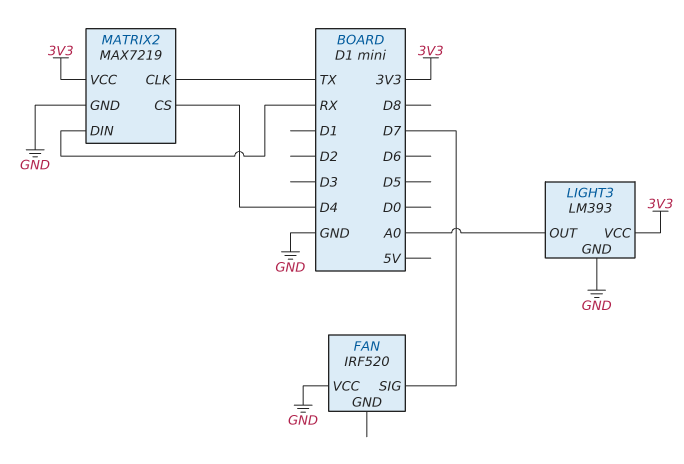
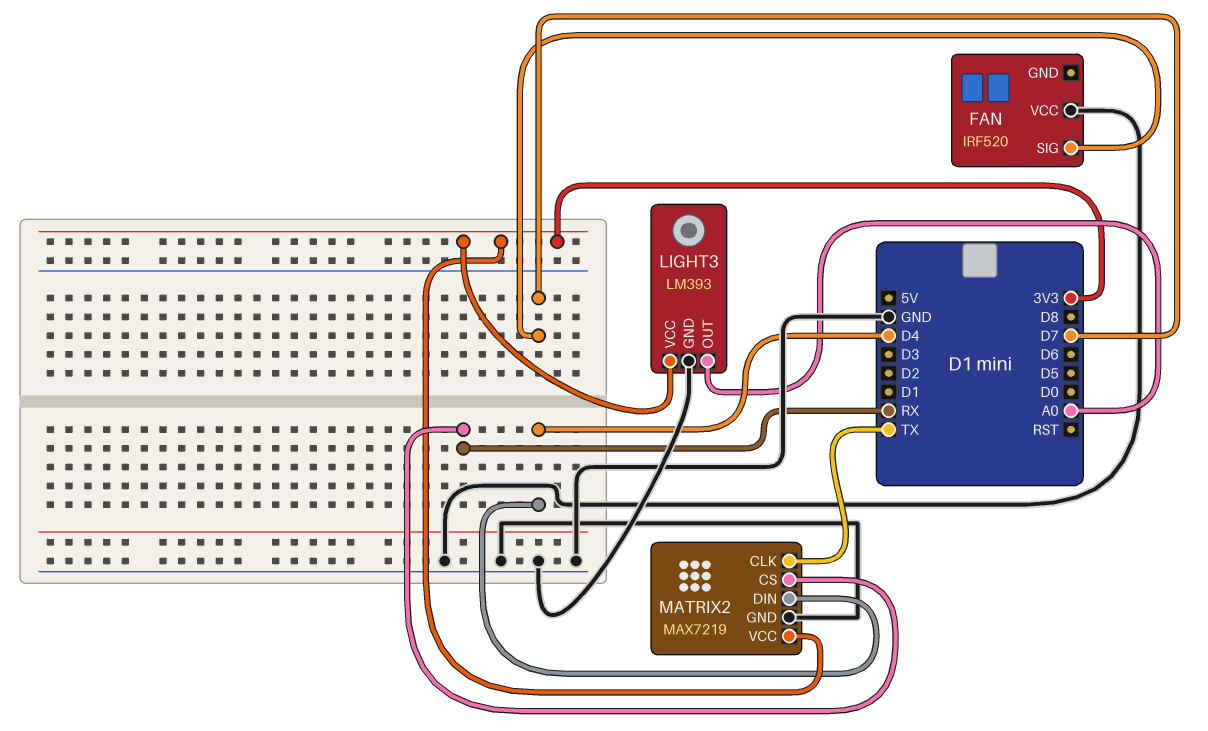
MATRIX2 pin CS: D4 -> RX
MATRIX2 pin DIN: RX -> D4

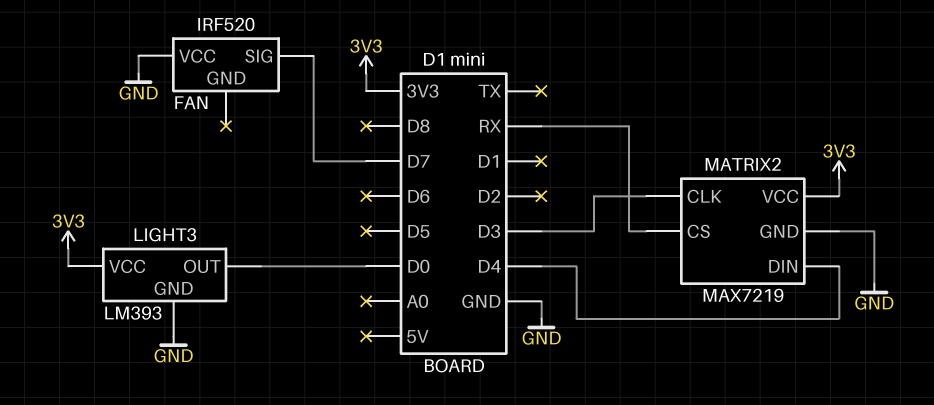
LIGHT3 pin OUT: A0 -> D0
MATRIX2 pin CLK: TX -> D3

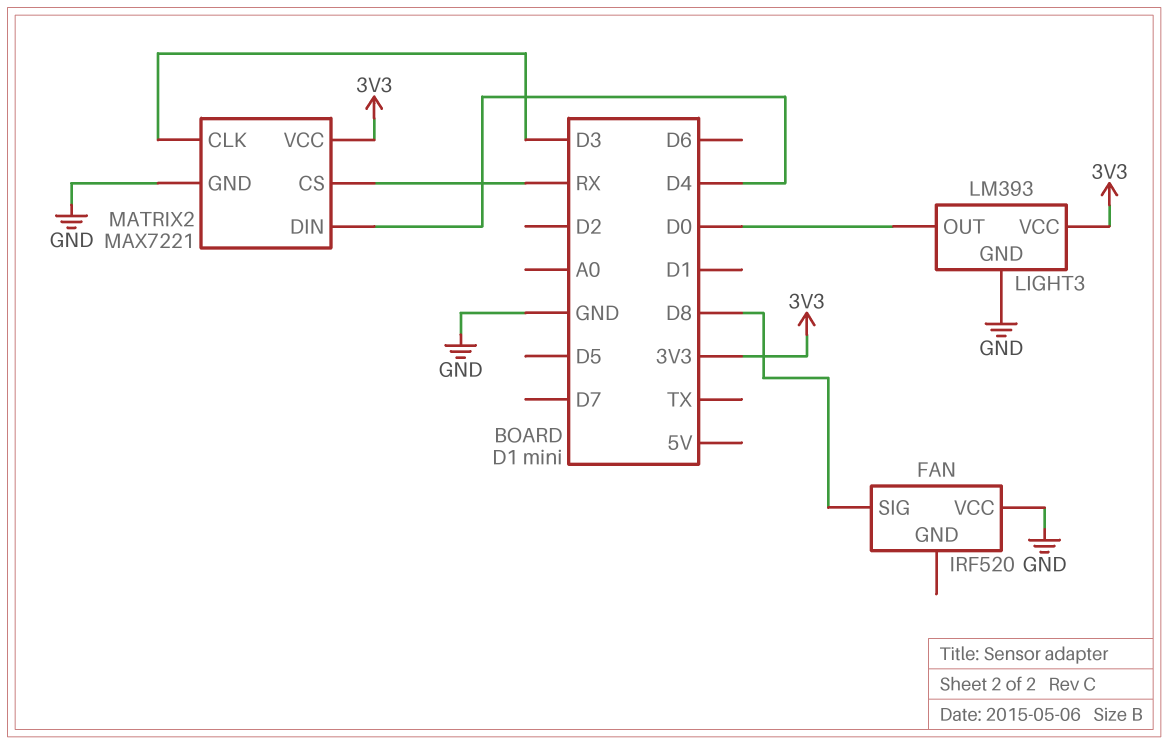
FAN pin SIG: D7 -> D8
MATRIX2: MAX7219 -> MAX7221

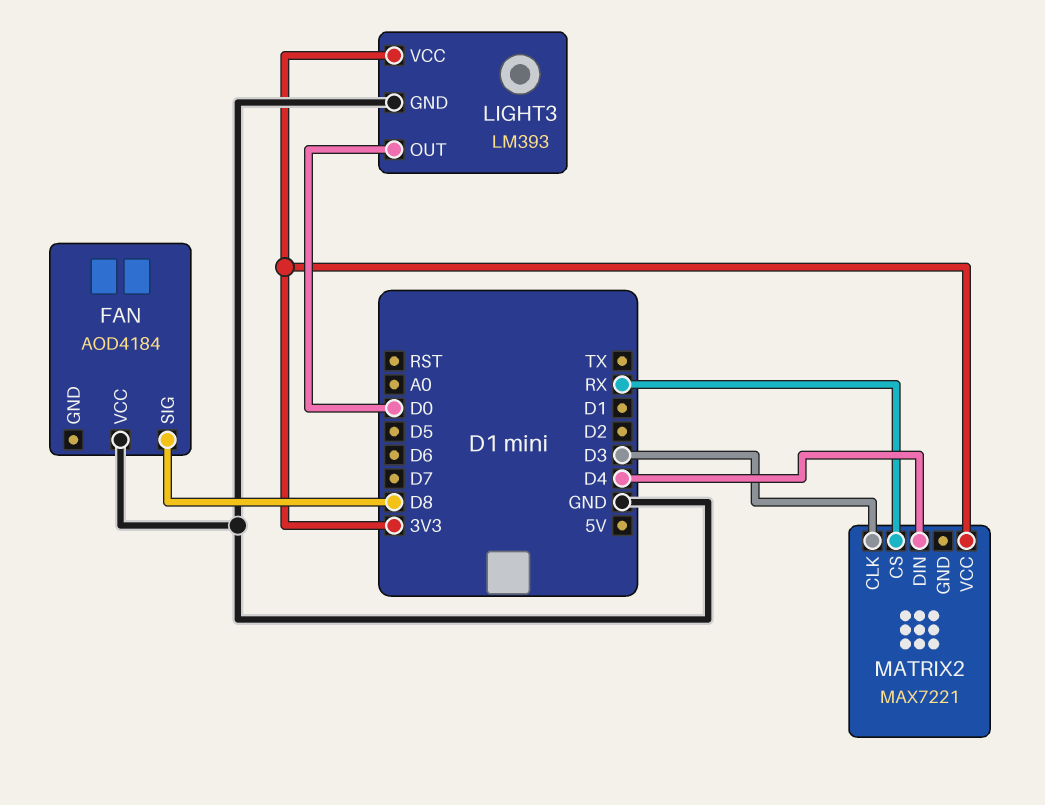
FAN: IRF520 -> AOD4184
MATRIX2 pin GND: GND -> none

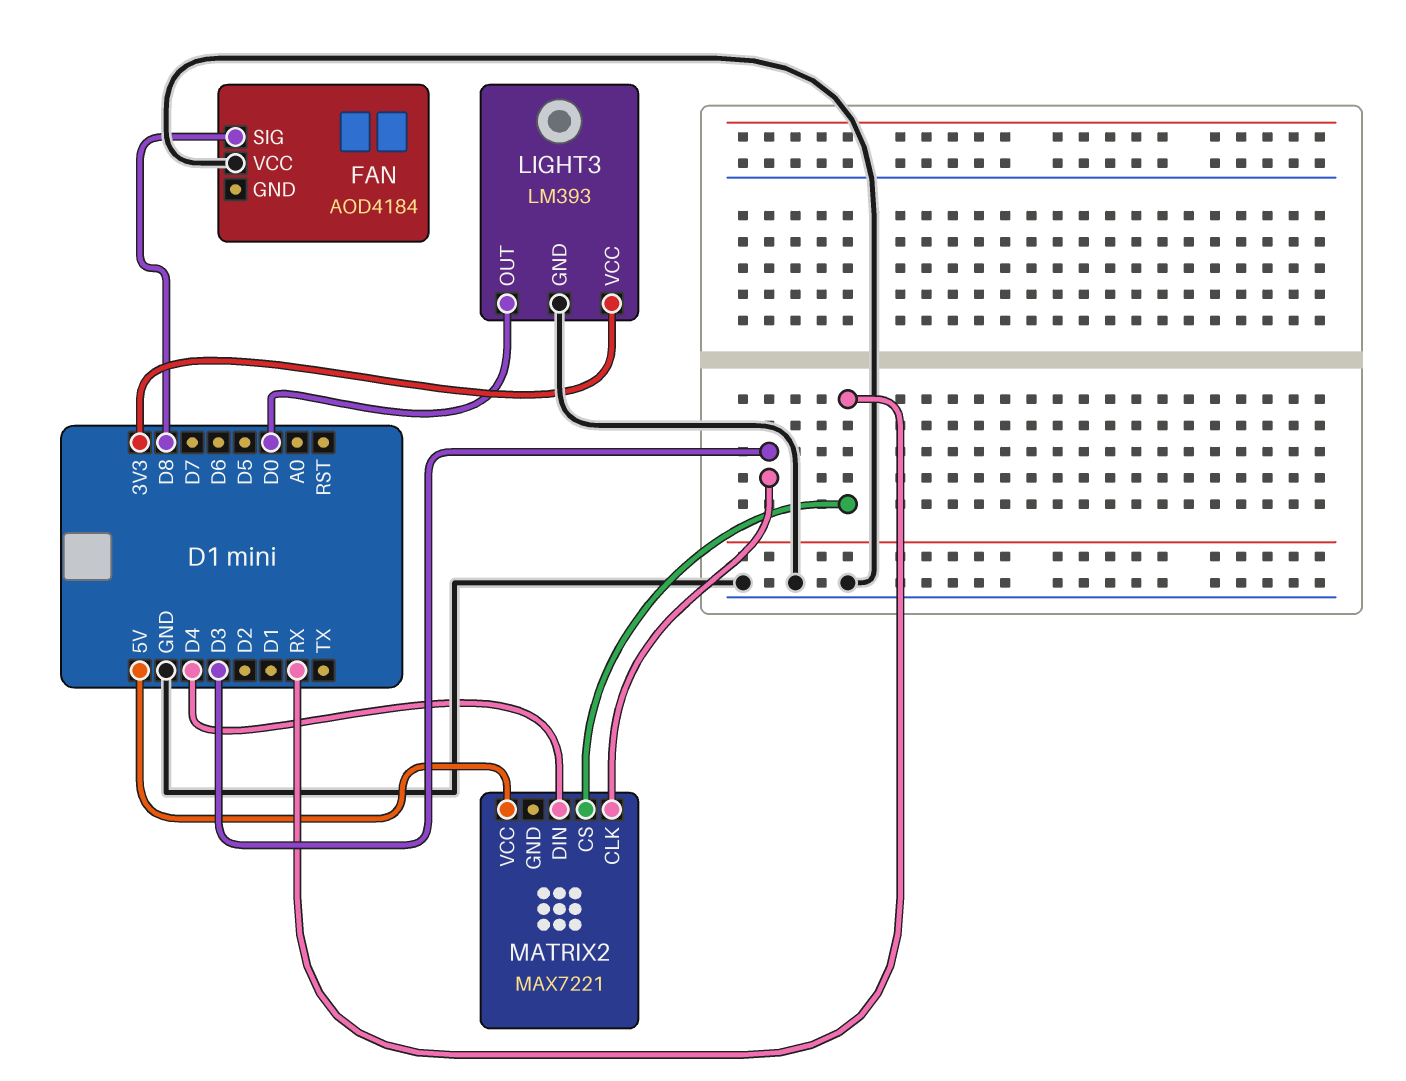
MATRIX2 pin VCC: 3V3 -> 5V

